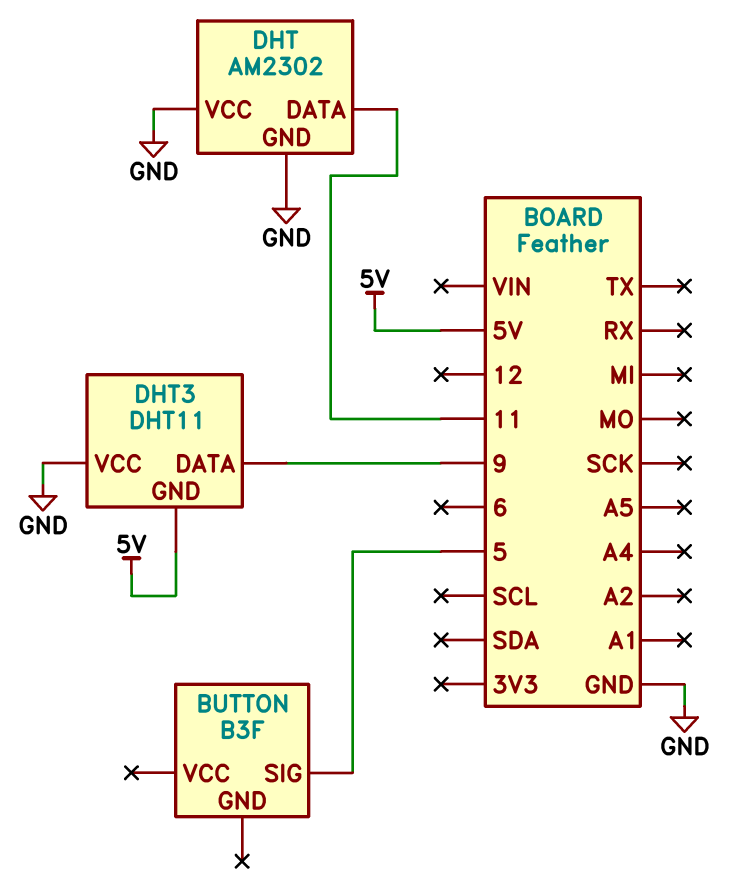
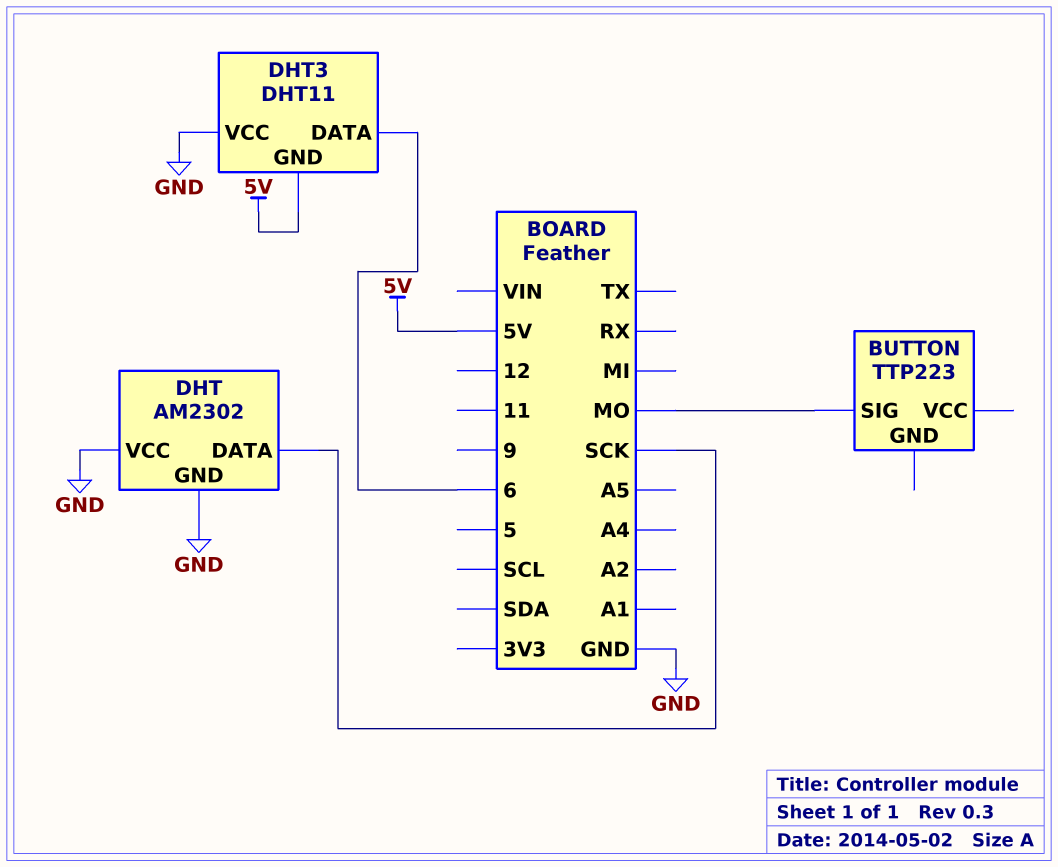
BUTTON: B3F -> TTP223
BUTTON pin SIG: 5 -> MO
DHT pin DATA: 11 -> SCK
DHT3 pin DATA: 9 -> 6

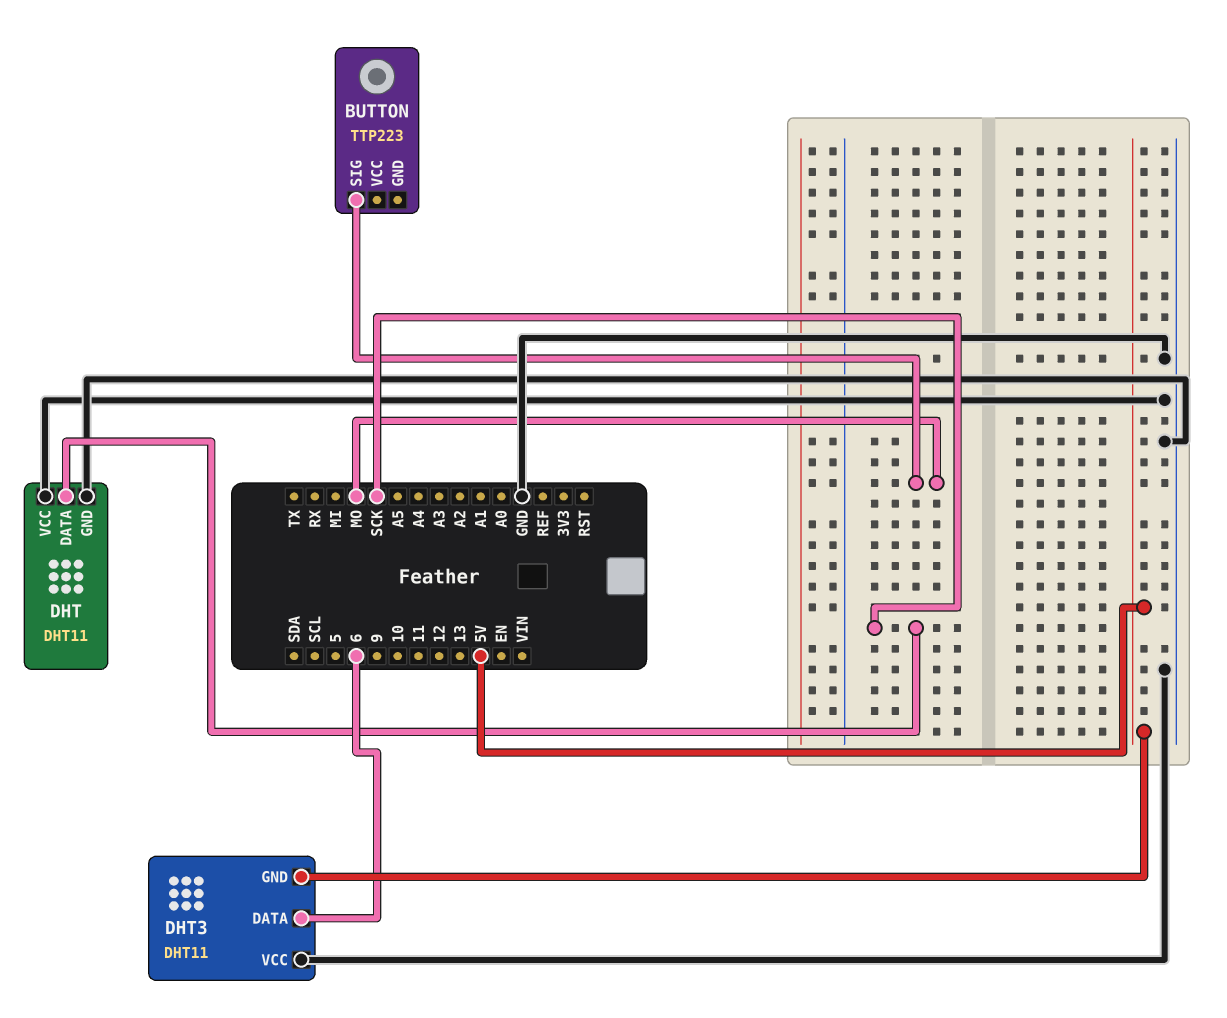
DHT: AM2302 -> DHT11

